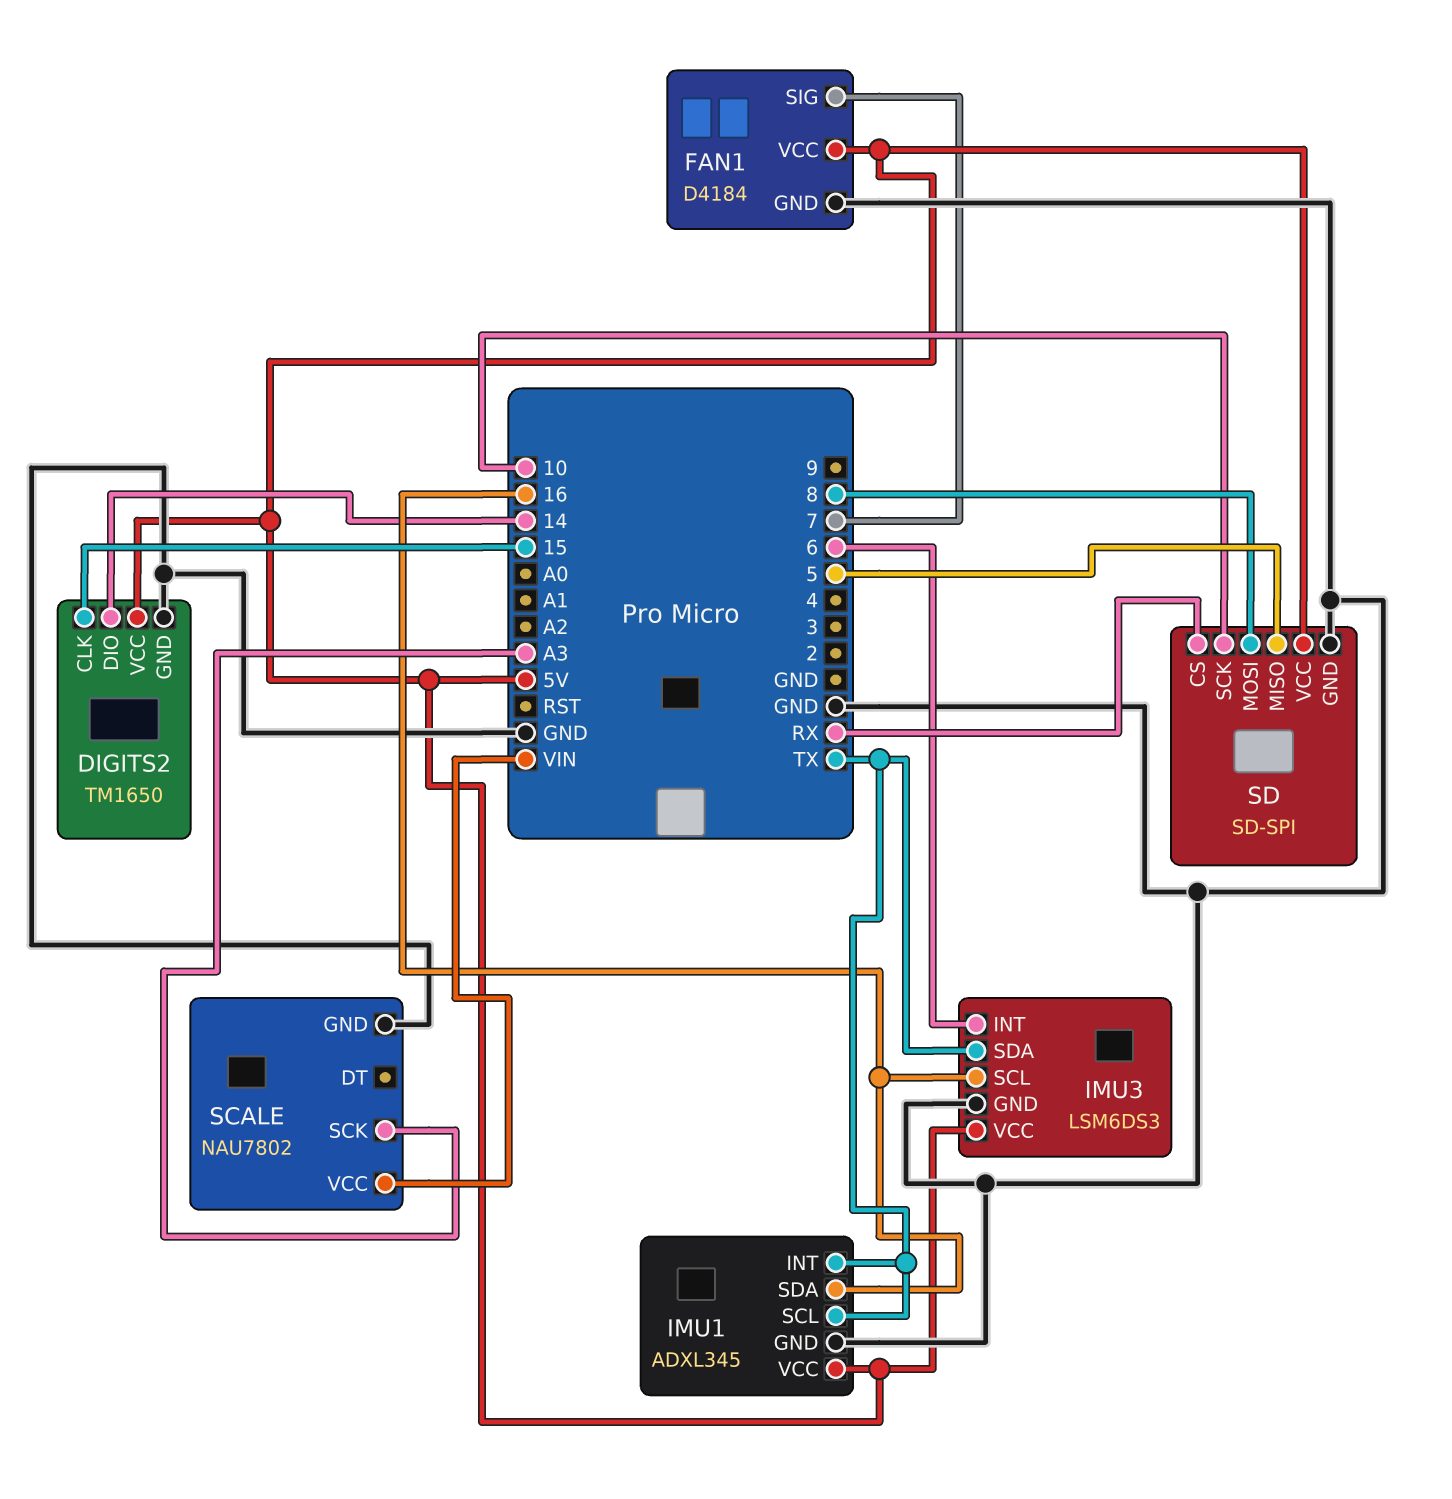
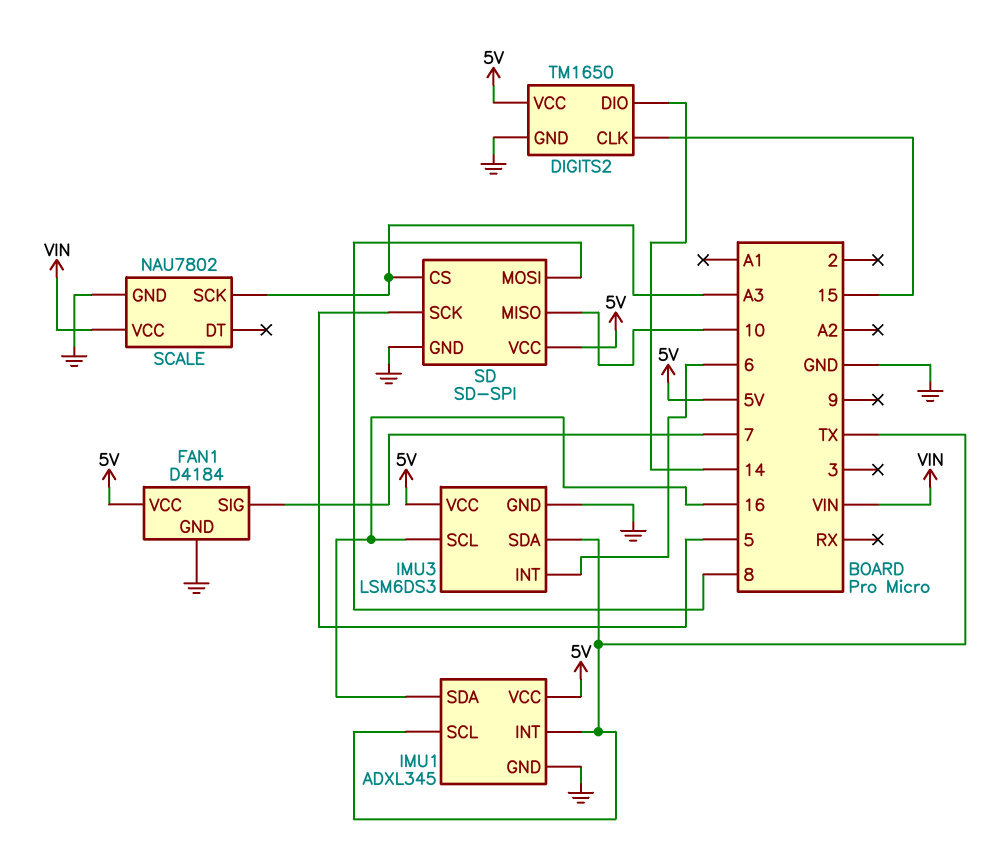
SD pin CS: RX -> A3
SD pin MISO: 5 -> 10
SD pin SCK: 10 -> 5

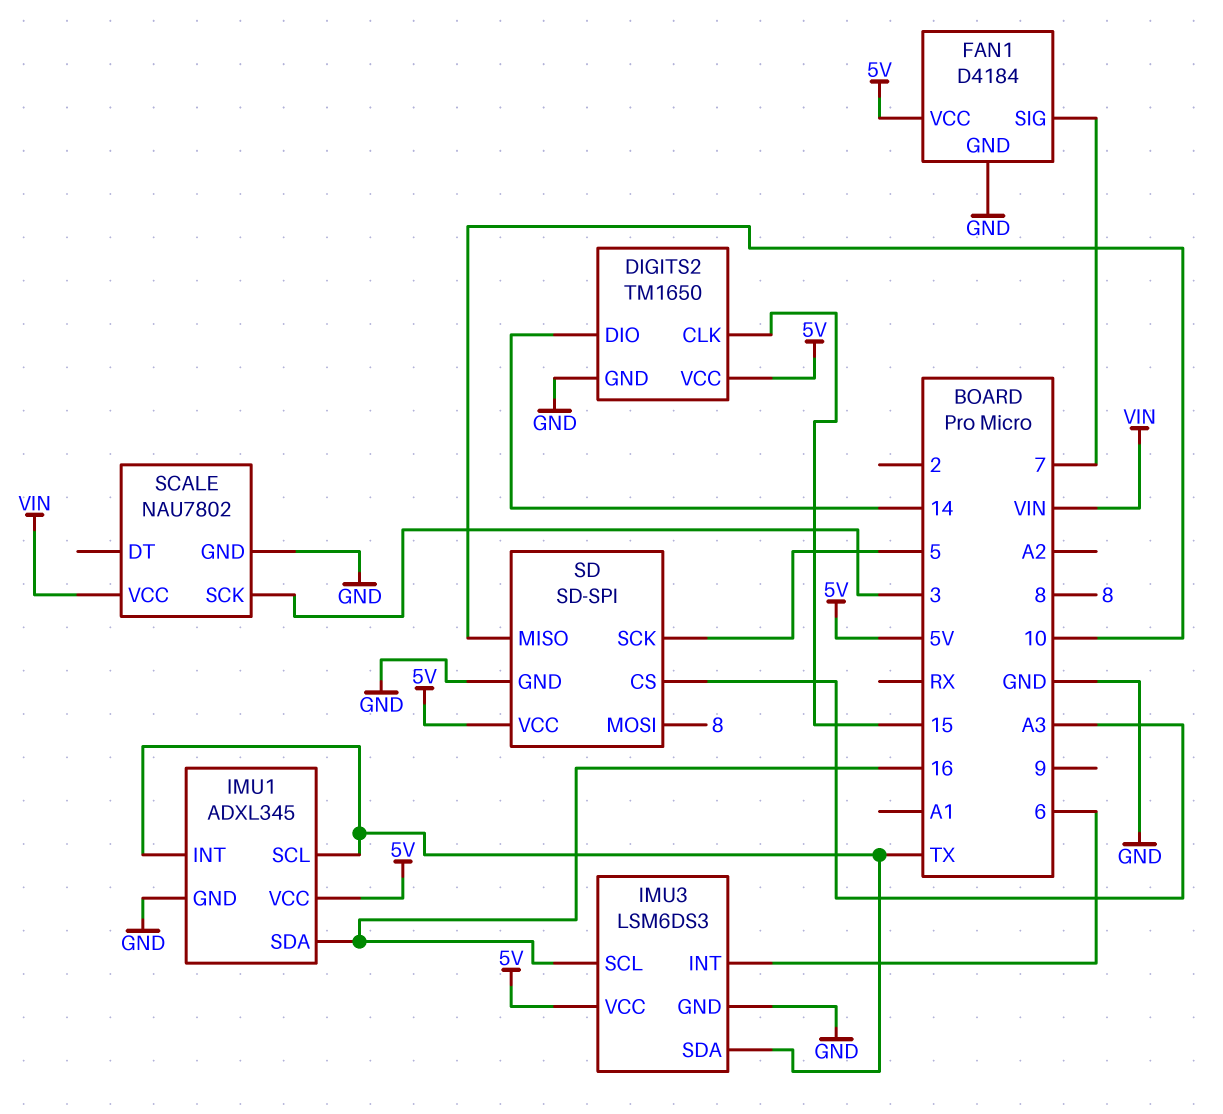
SCALE pin SCK: A3 -> 3

